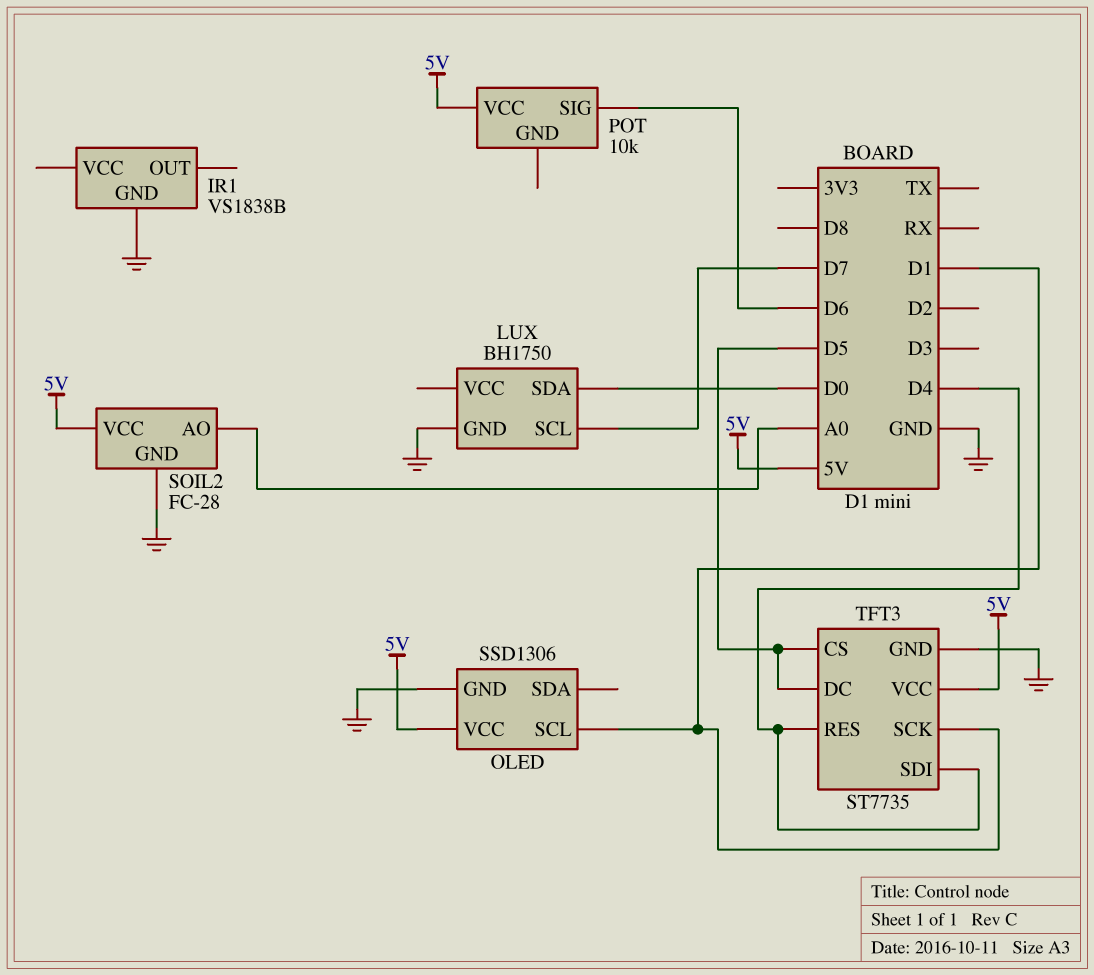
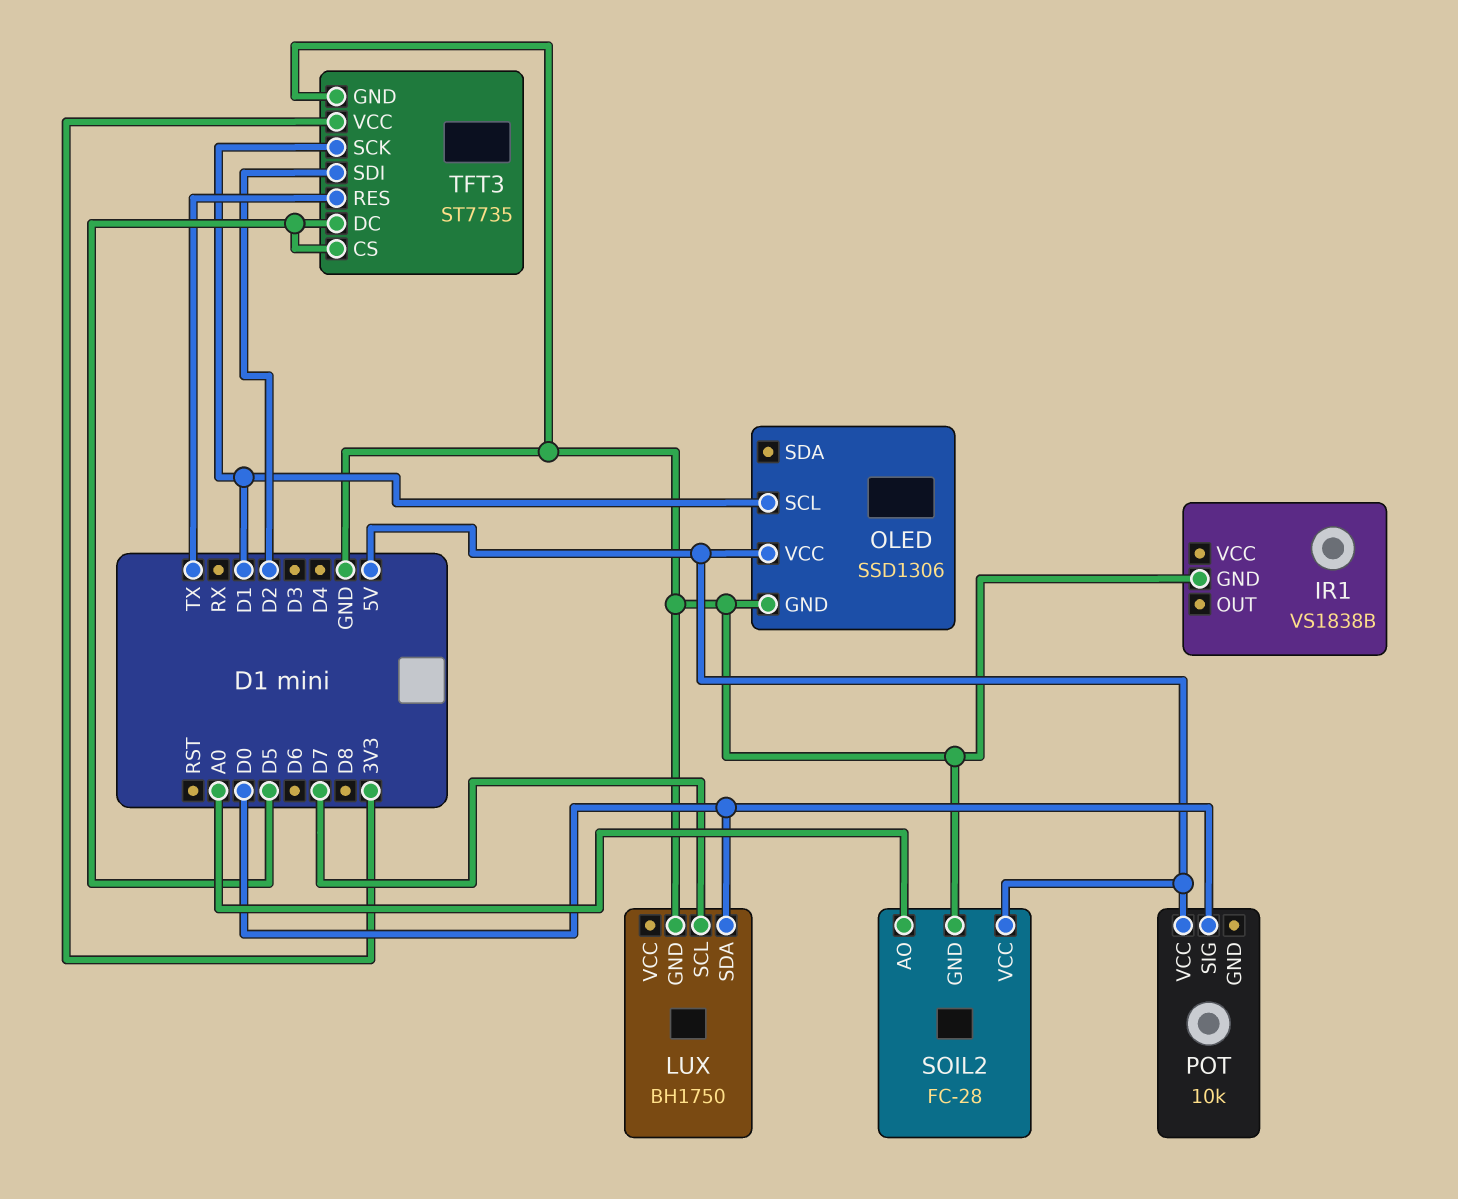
POT pin SIG: D6 -> D0
TFT3 pin RES: D4 -> TX
TFT3 pin SDI: D4 -> D2
TFT3 pin VCC: 5V -> 3V3

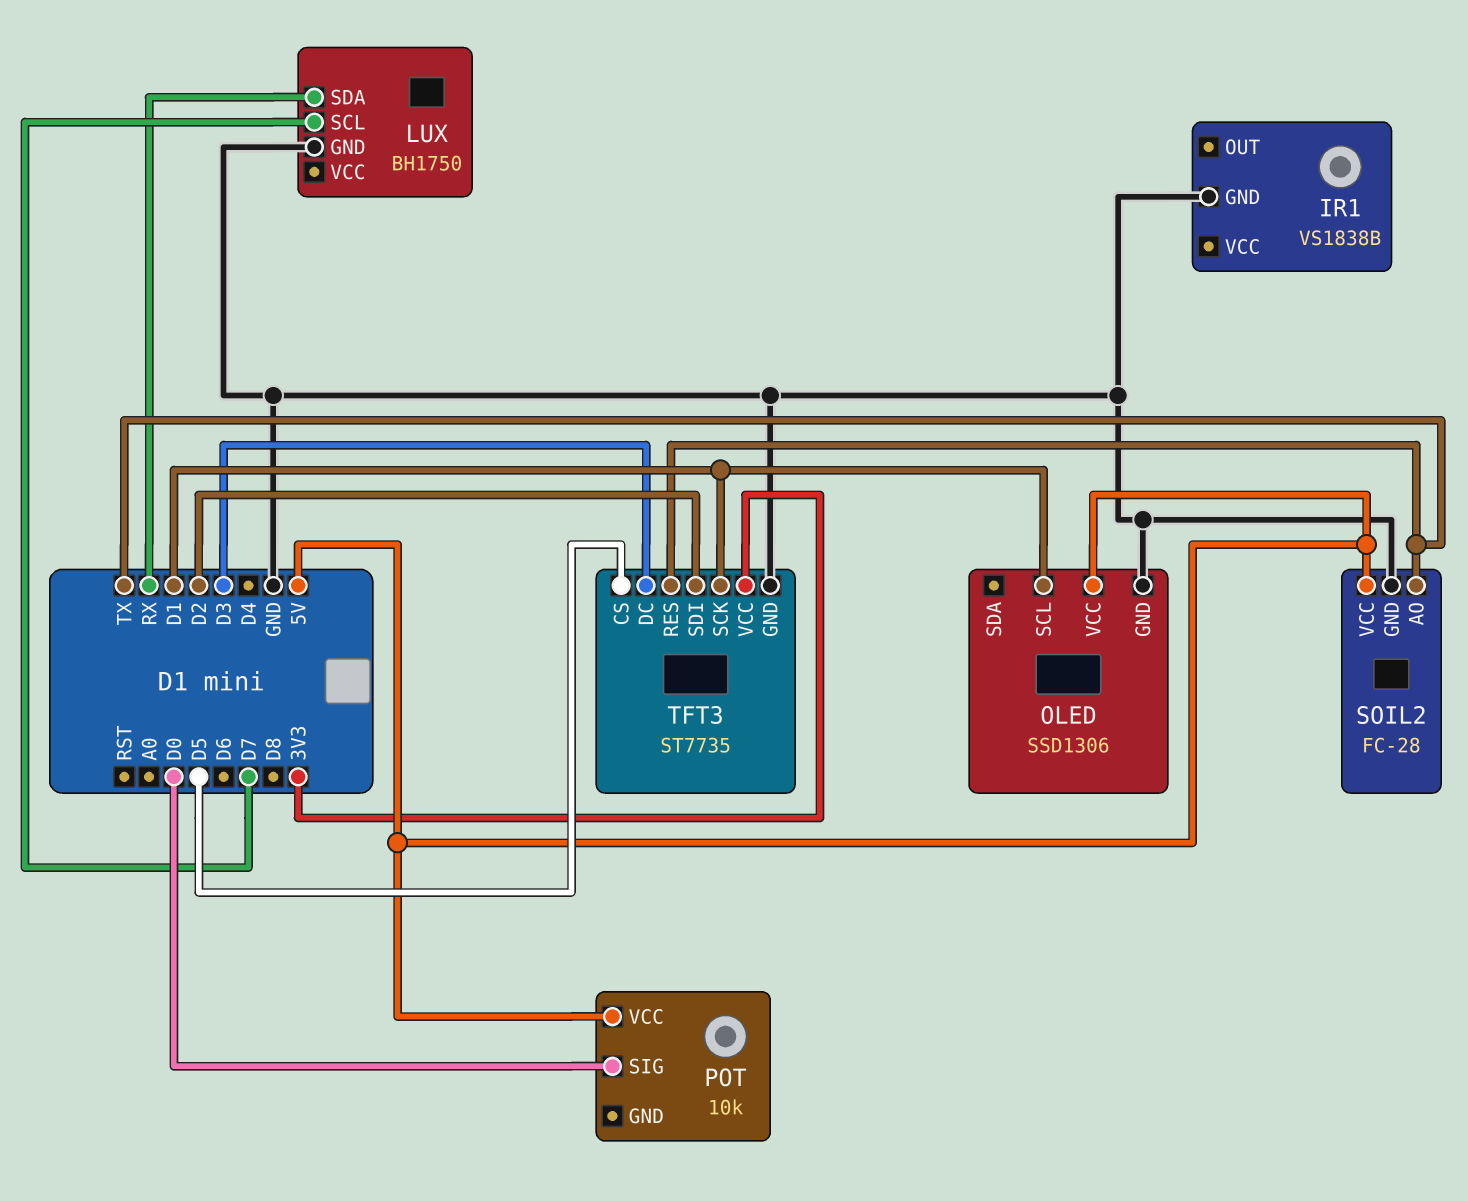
LUX pin SDA: D0 -> RX
SOIL2 pin AO: A0 -> TX
TFT3 pin DC: D5 -> D3

